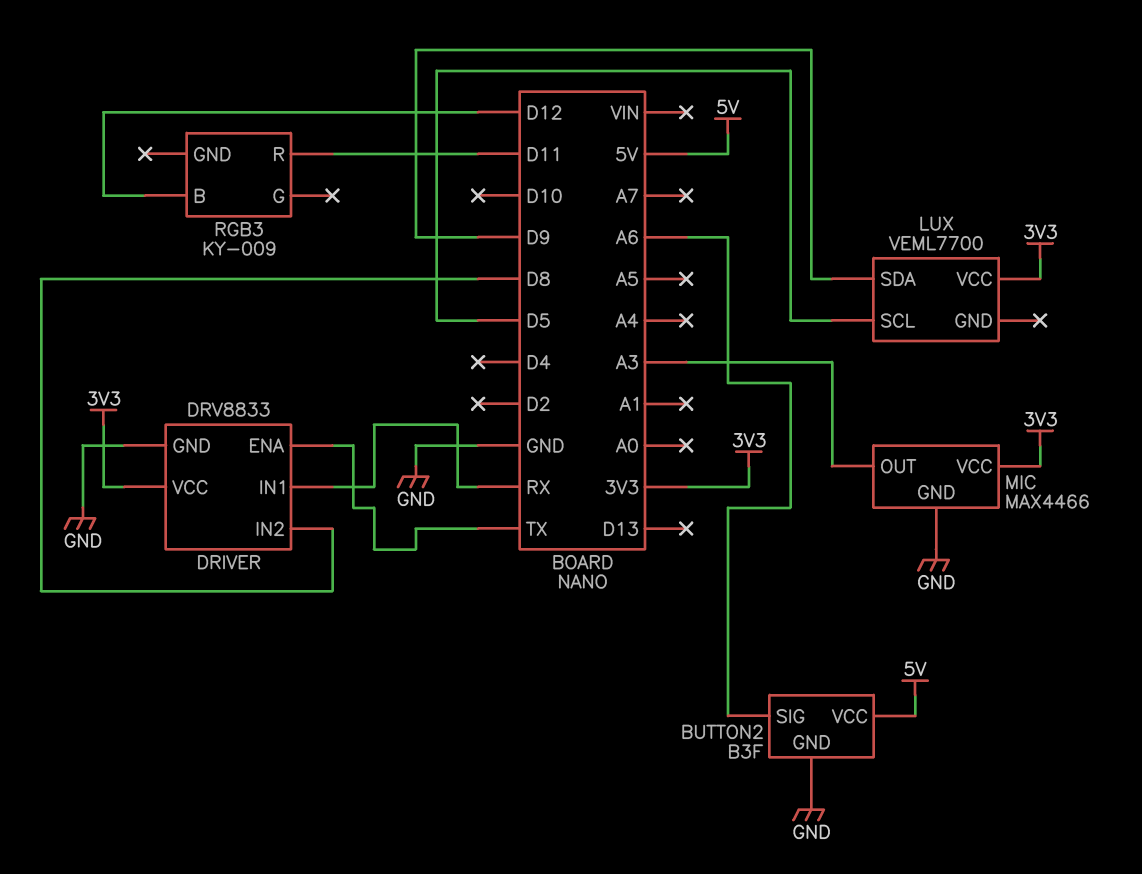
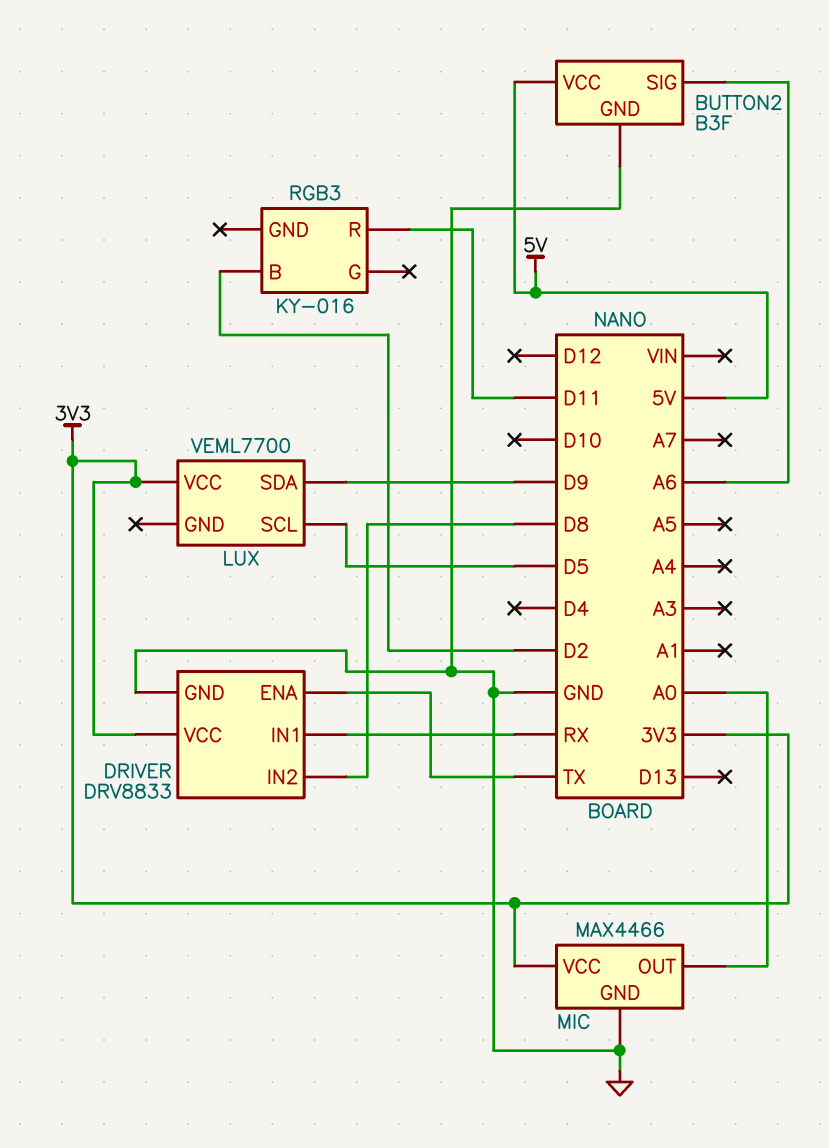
MIC pin OUT: A3 -> A0
RGB3: KY-009 -> KY-016
RGB3 pin B: D12 -> D2

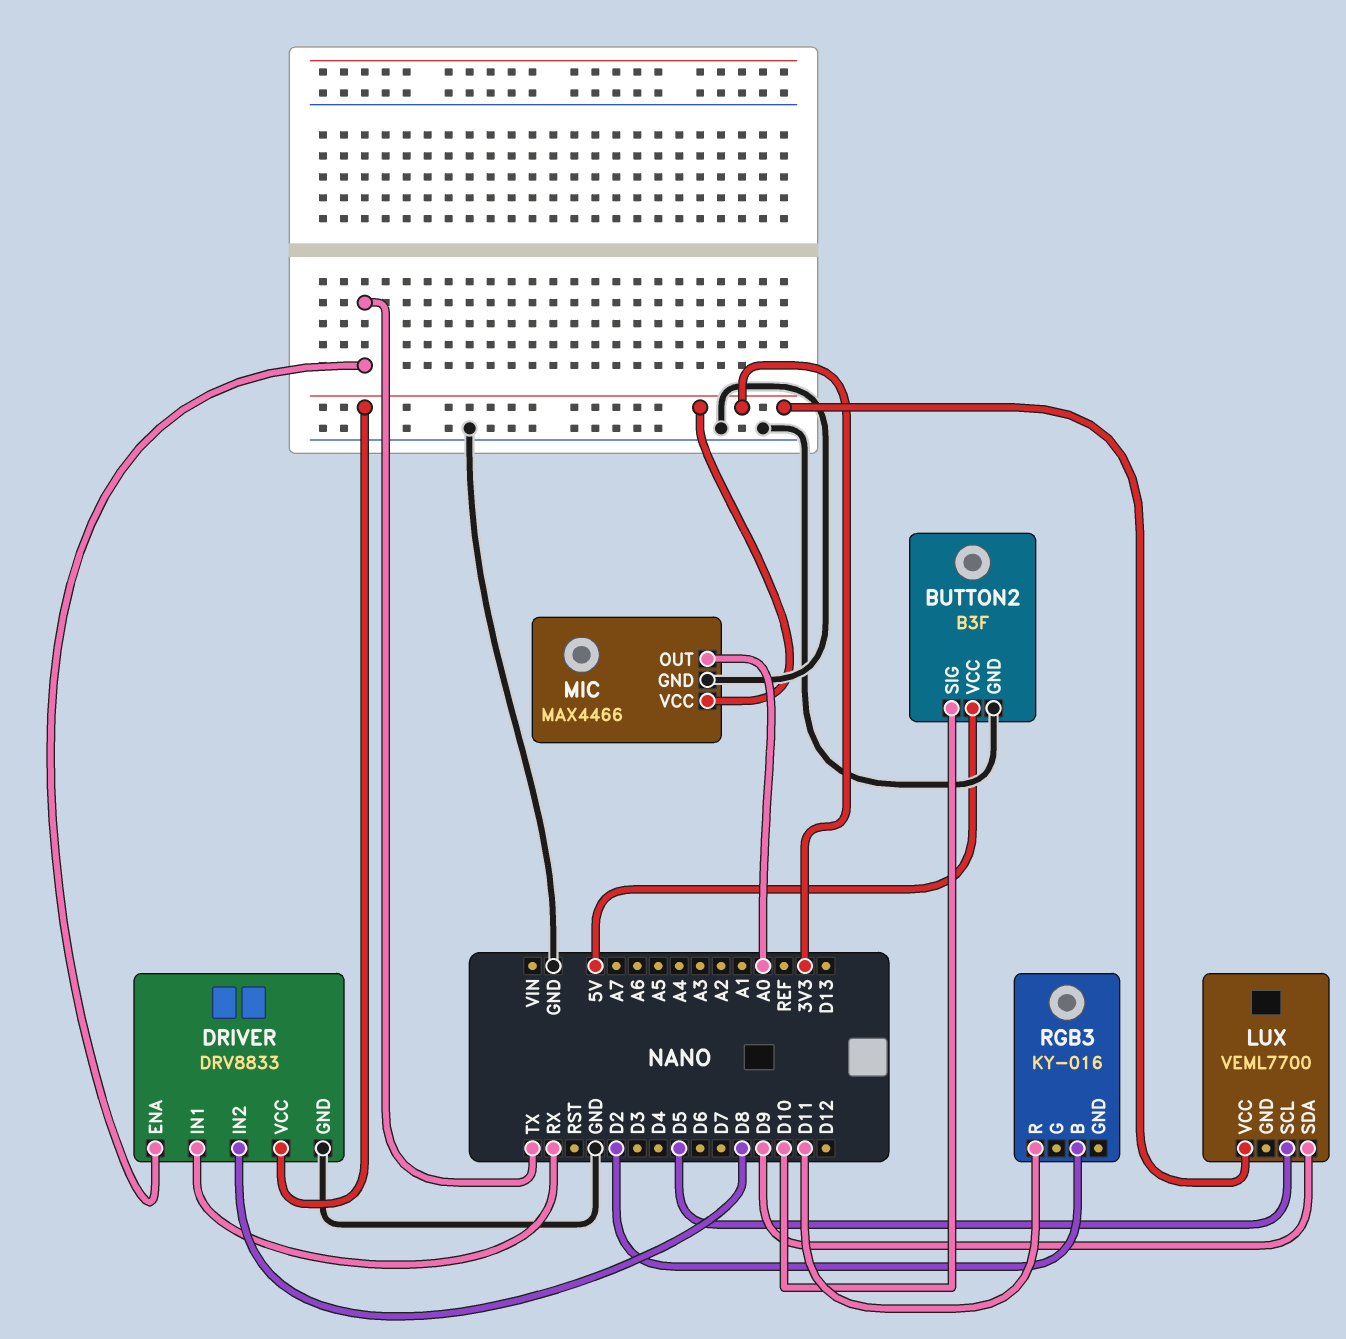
BUTTON2 pin SIG: A6 -> D10

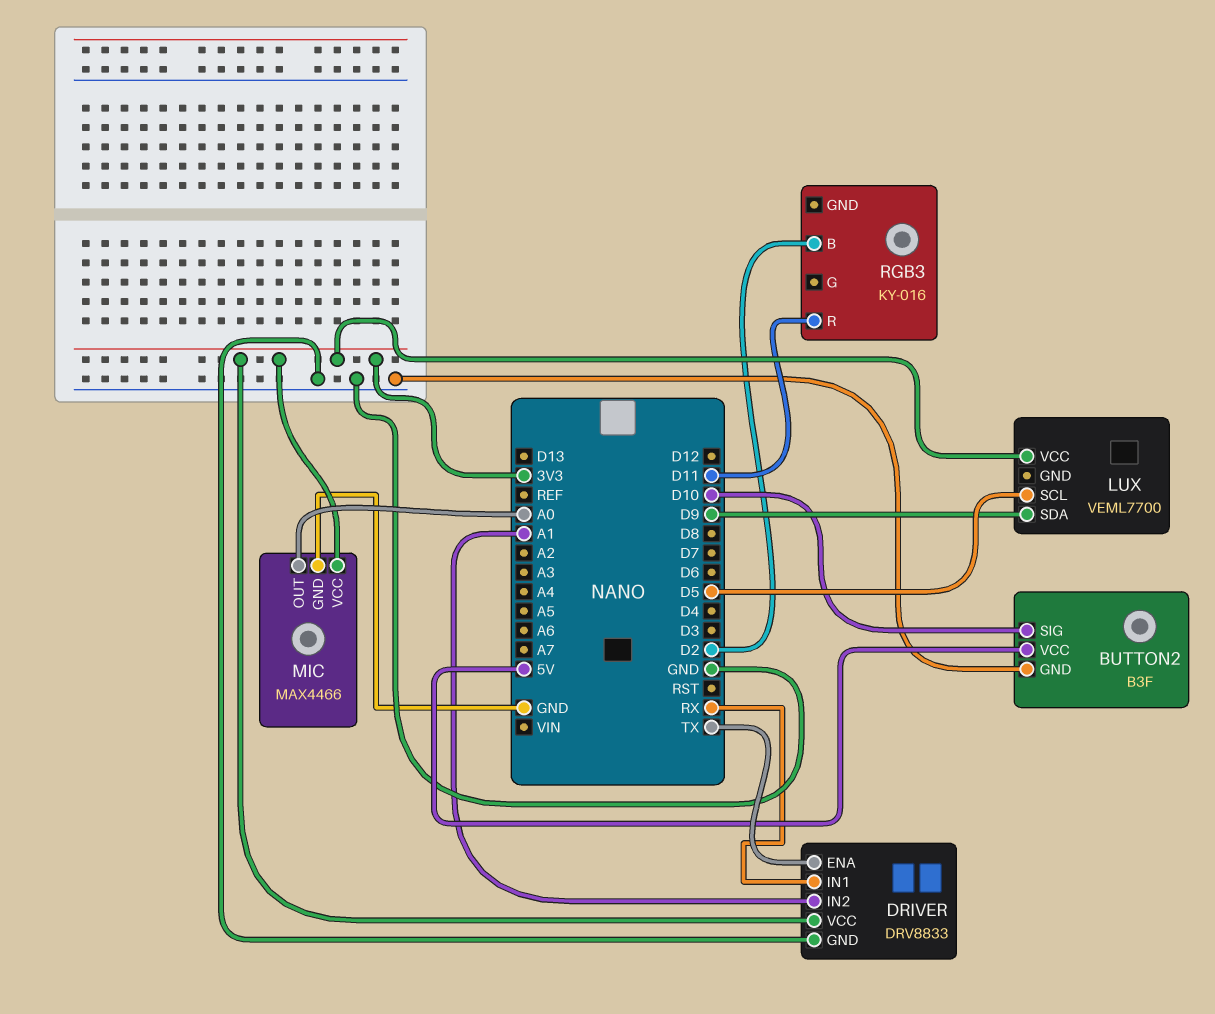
DRIVER pin IN2: D8 -> A1

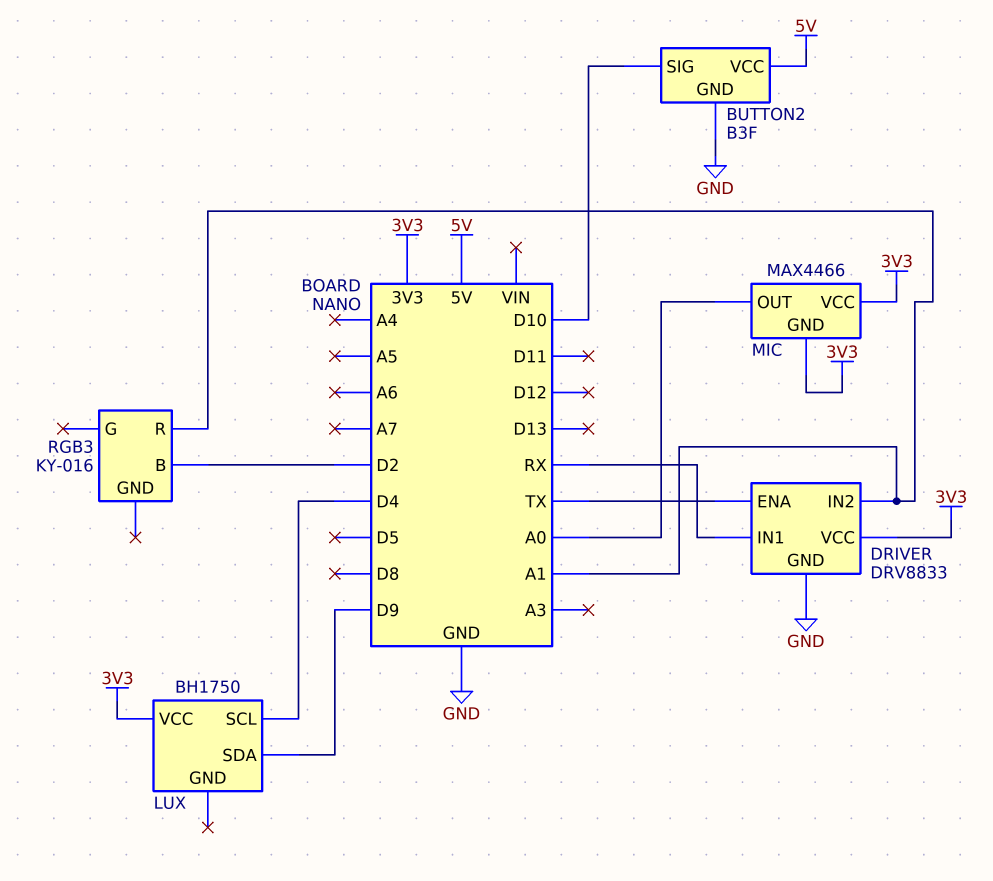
LUX: VEML7700 -> BH1750
LUX pin SCL: D5 -> D4
MIC pin GND: GND -> 3V3
RGB3 pin R: D11 -> A1

